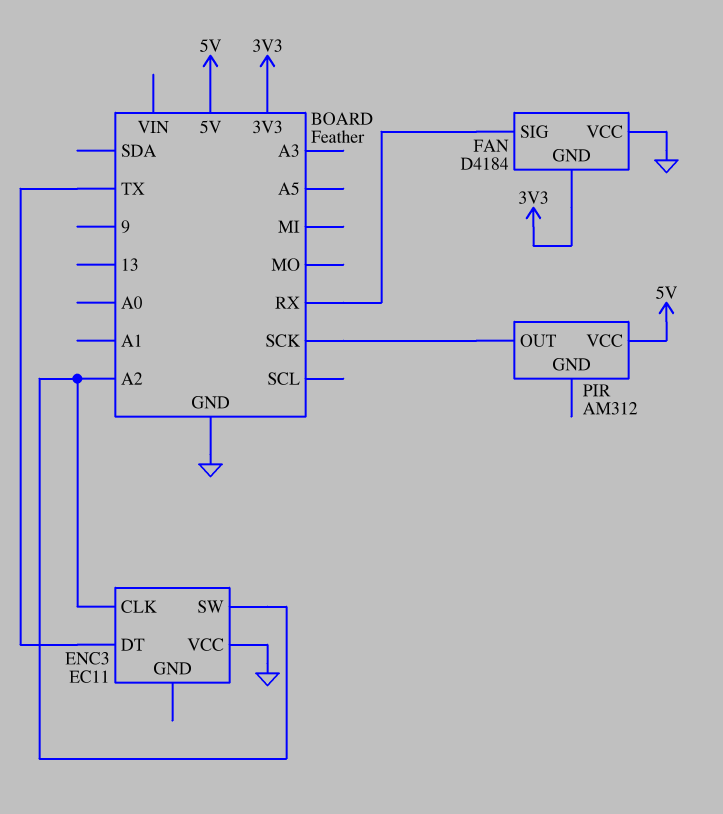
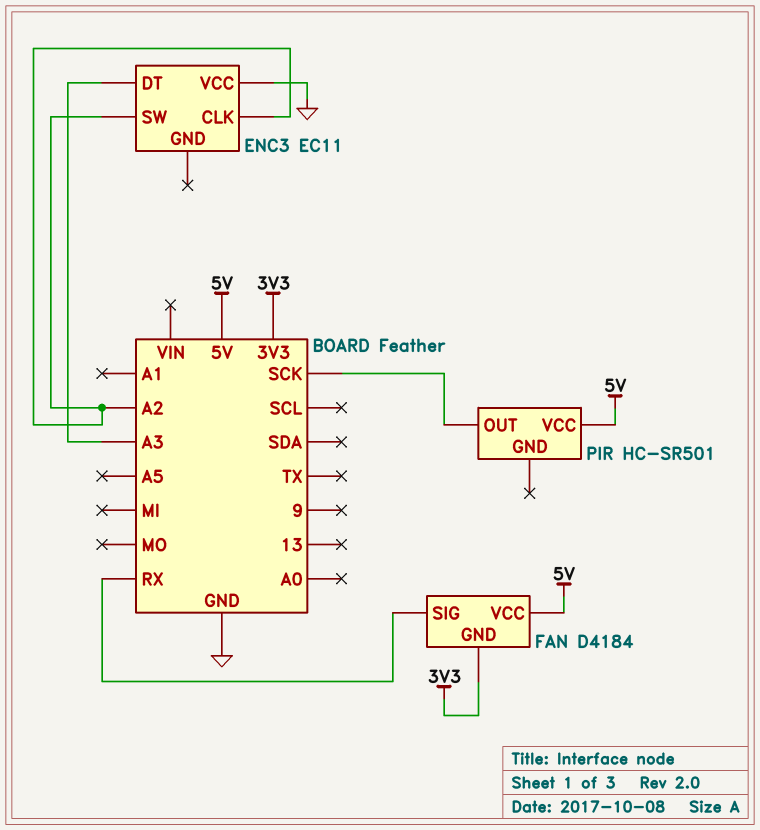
ENC3 pin DT: TX -> A3
FAN pin VCC: GND -> 5V
PIR: AM312 -> HC-SR501

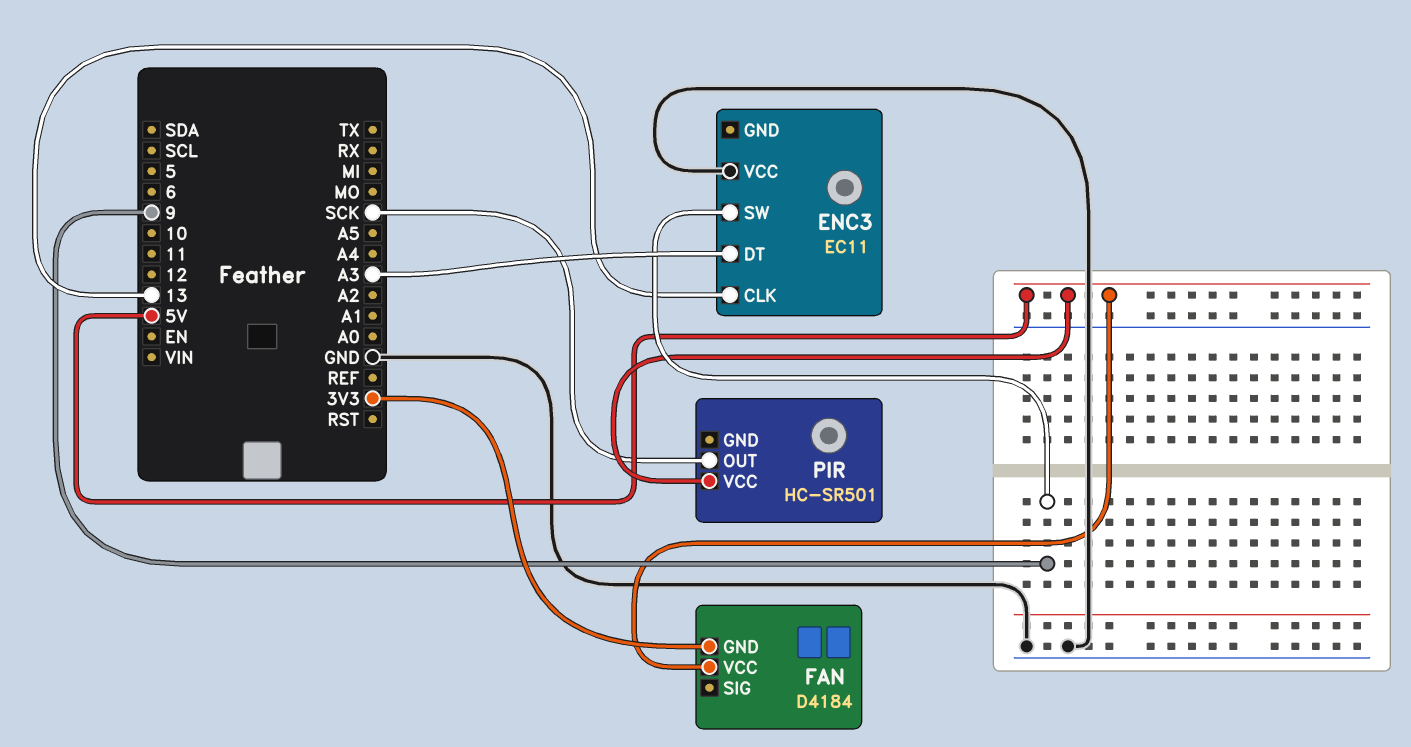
ENC3 pin CLK: A2 -> 13
ENC3 pin SW: A2 -> 9
FAN pin SIG: RX -> none

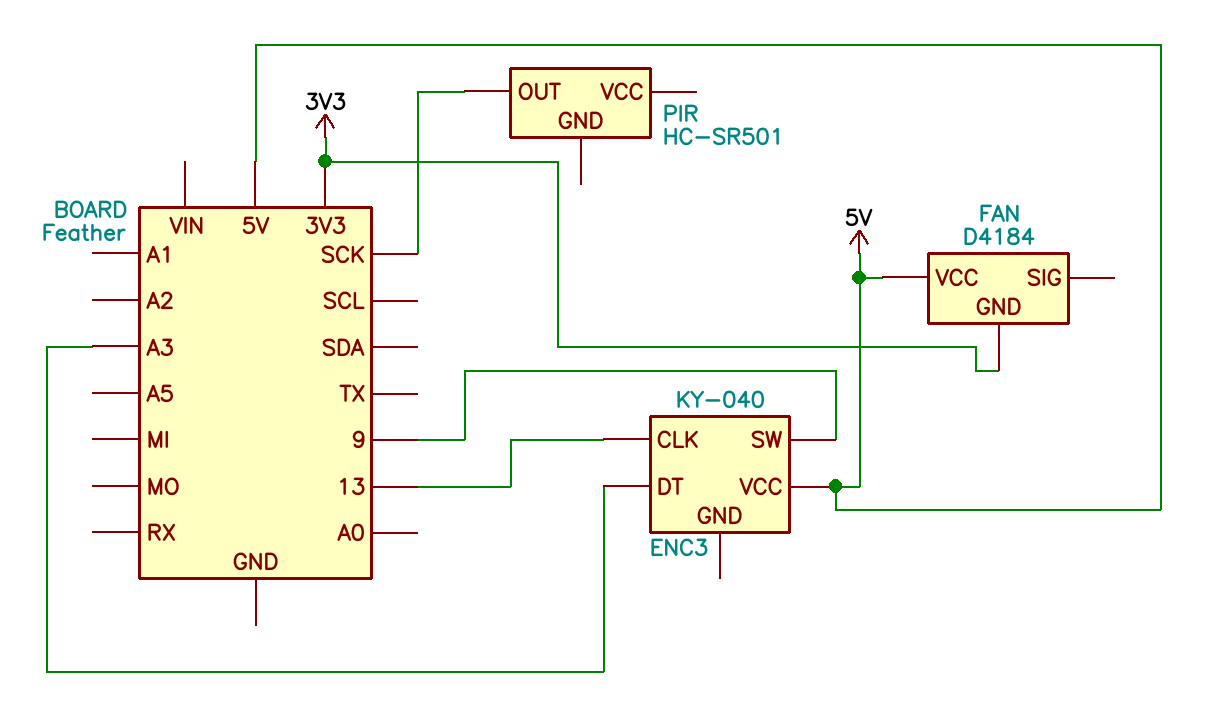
ENC3: EC11 -> KY-040
ENC3 pin VCC: GND -> 5V
PIR pin VCC: 5V -> none

